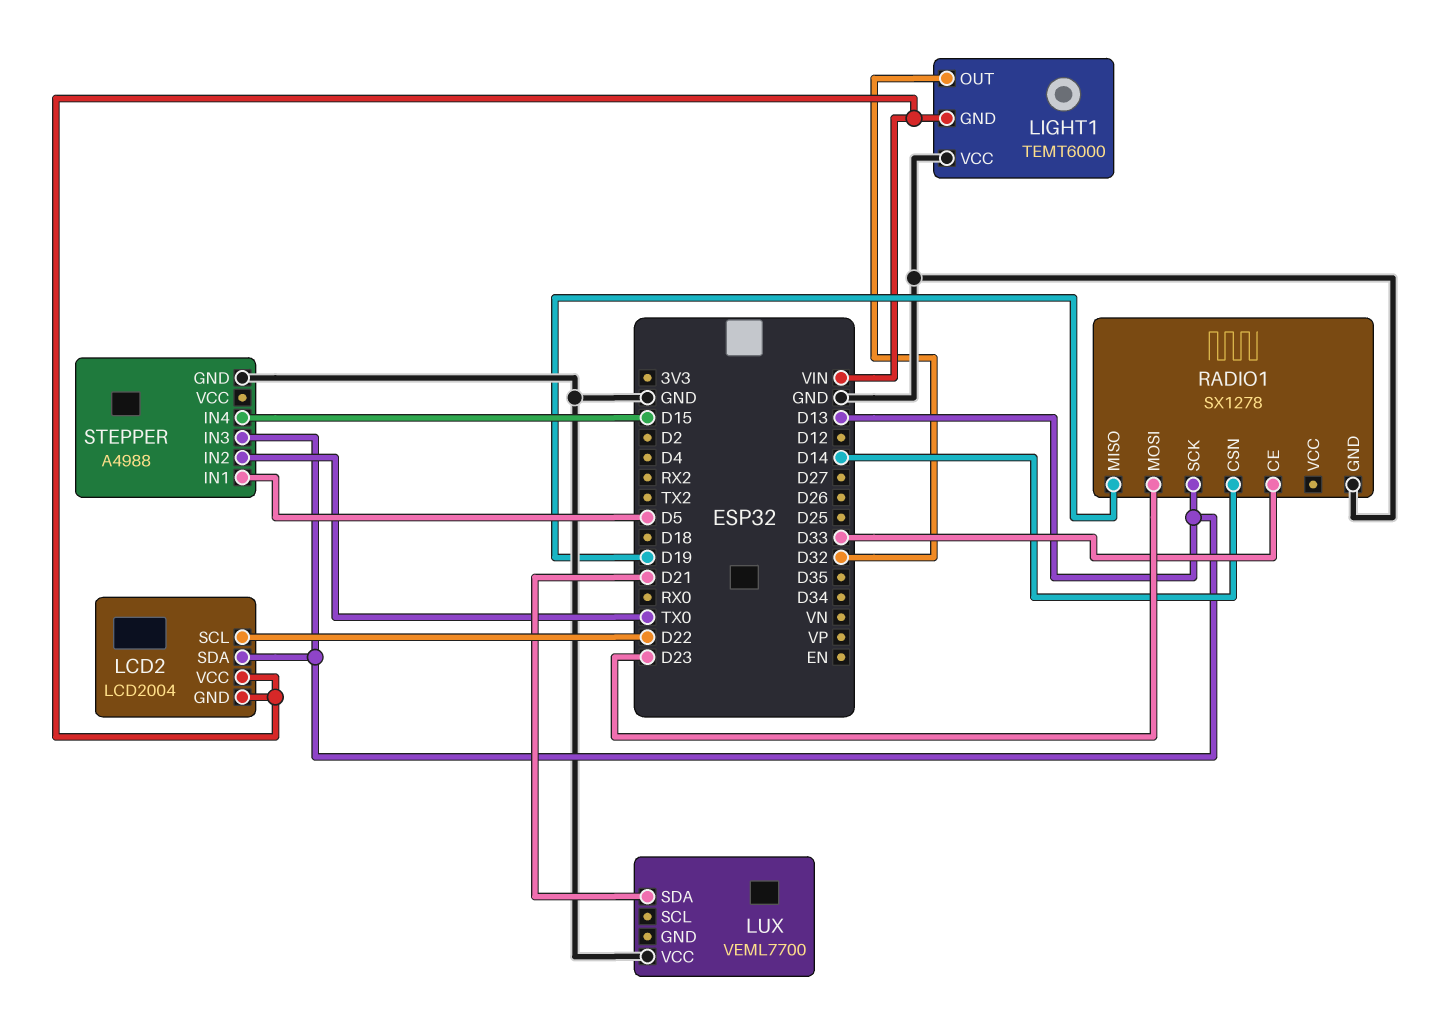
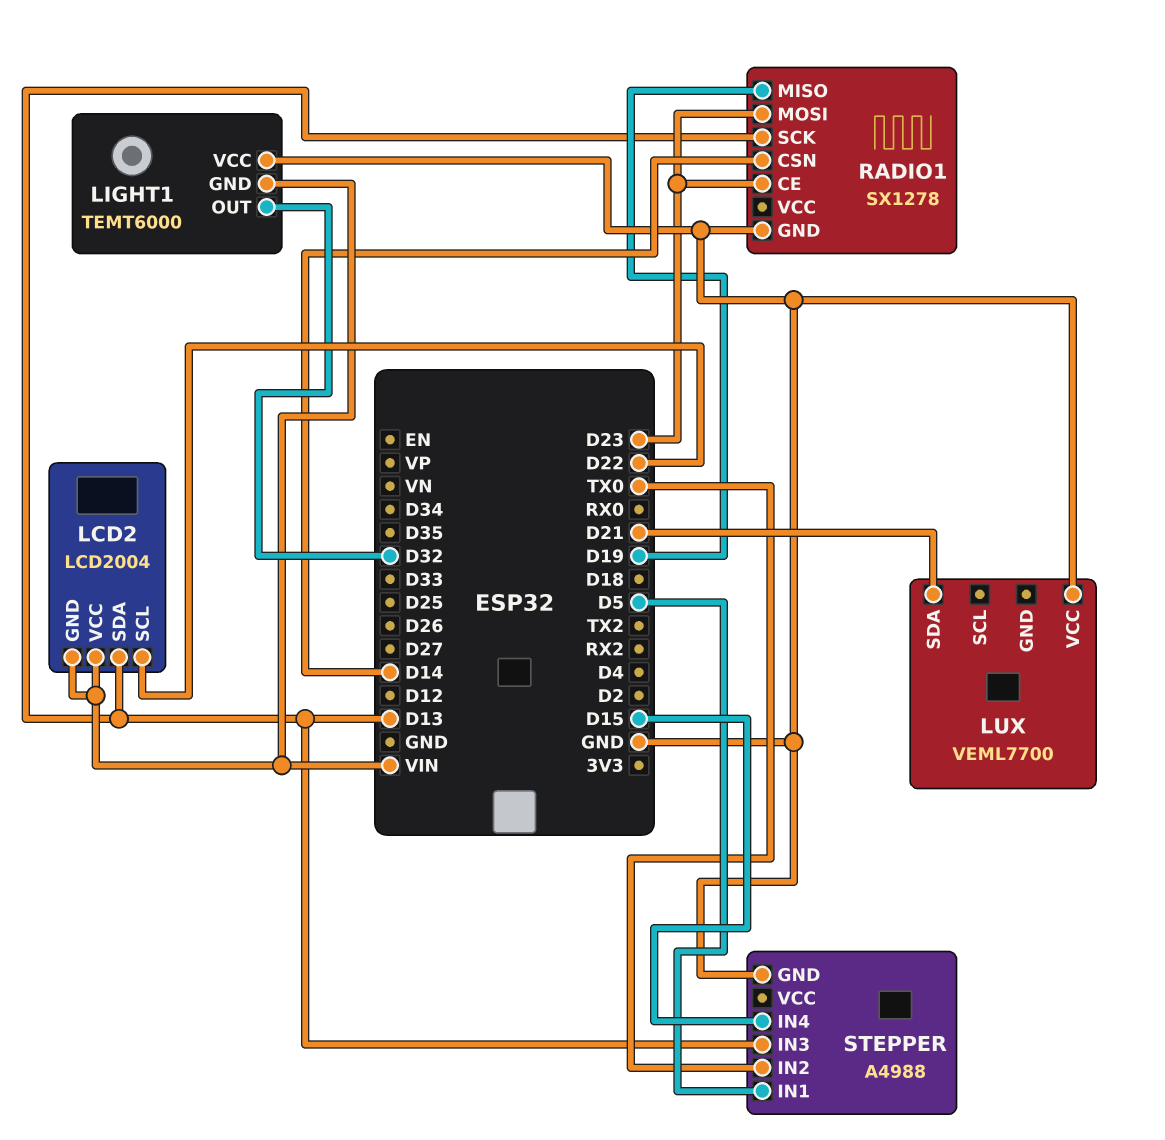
RADIO1 pin CE: D33 -> D23

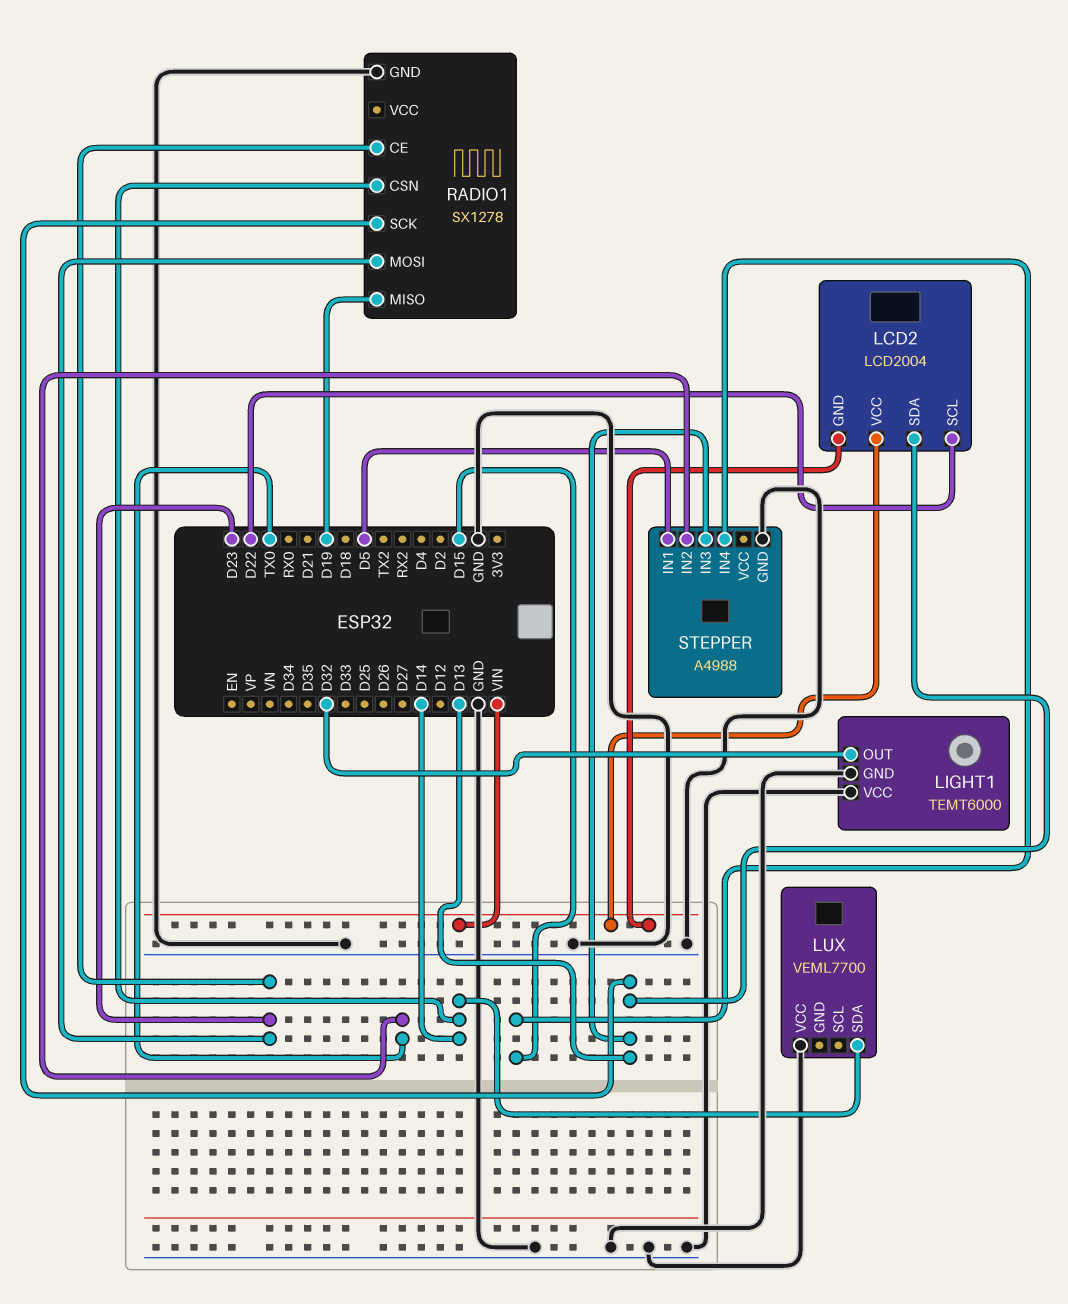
LIGHT1 pin GND: VIN -> GND
LUX pin SDA: D21 -> D14

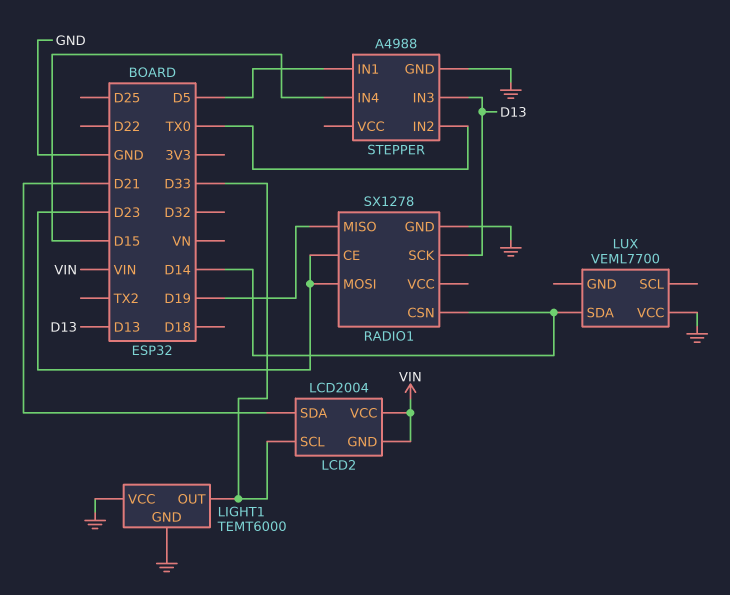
LCD2 pin SCL: D22 -> D33
LCD2 pin SDA: D13 -> D21
LIGHT1 pin OUT: D32 -> D33

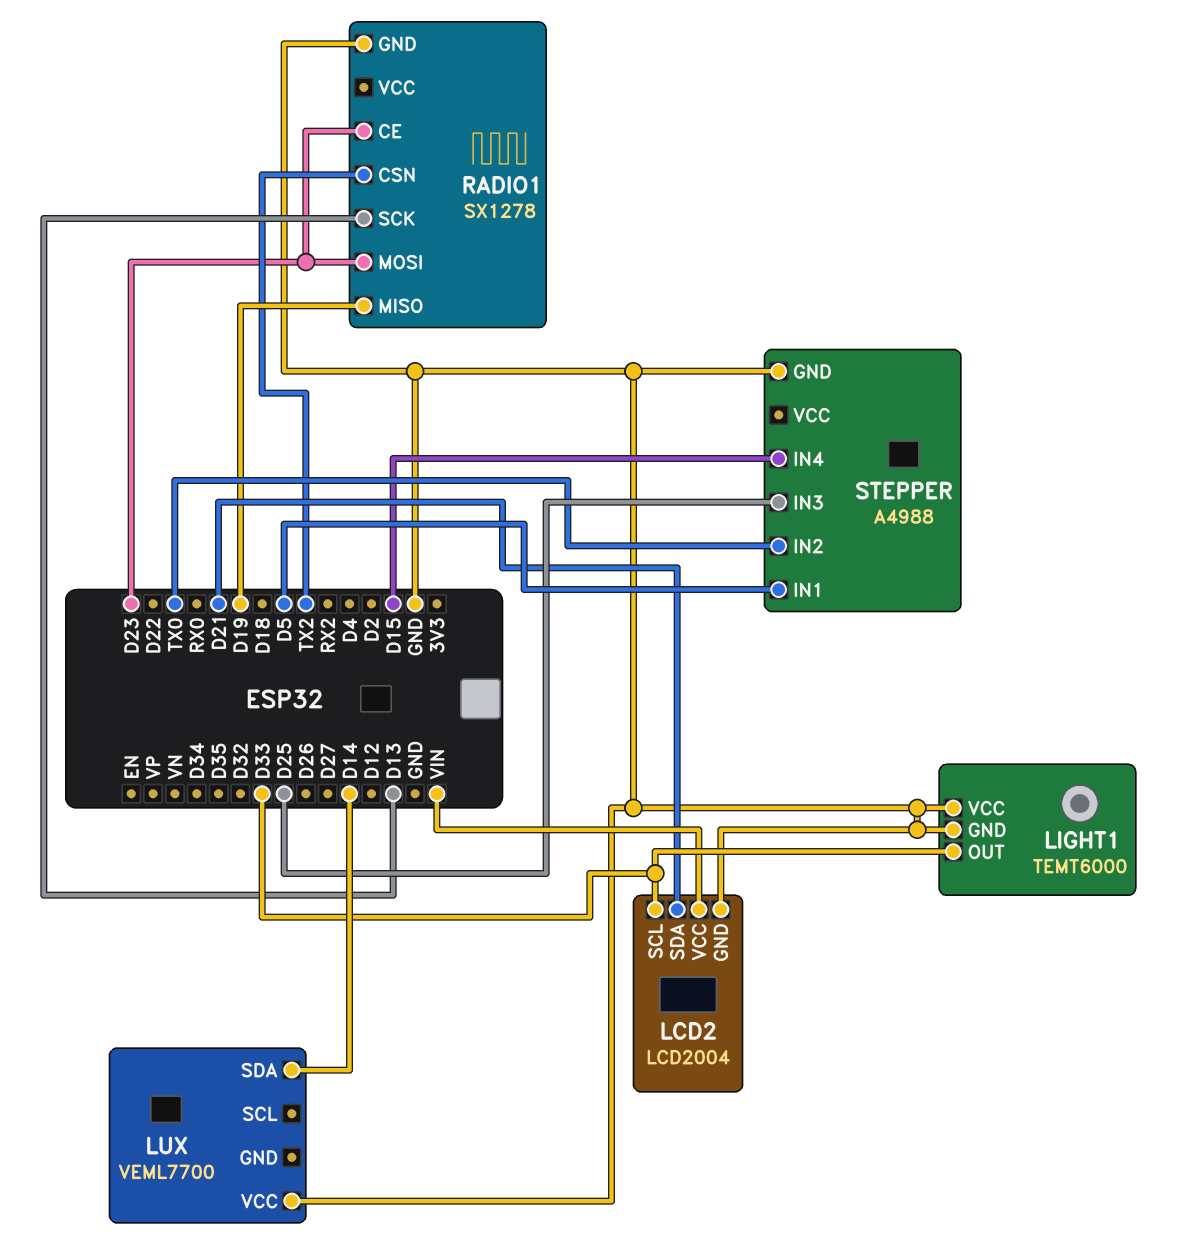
LCD2 pin GND: VIN -> GND
RADIO1 pin CSN: D14 -> TX2
STEPPER pin IN3: D13 -> D25

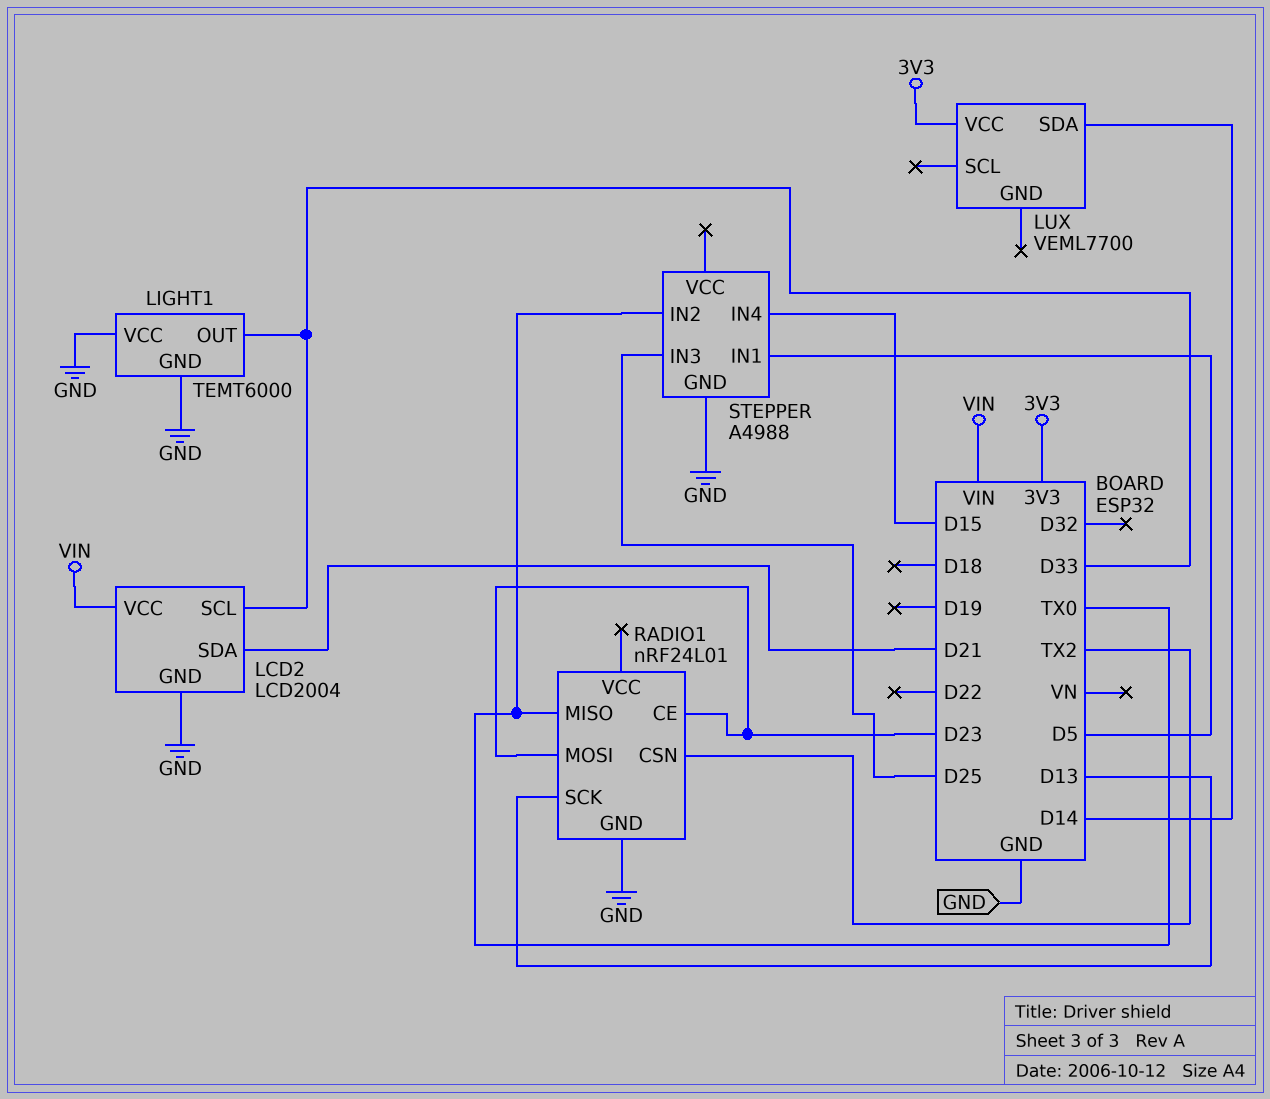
LUX pin VCC: GND -> 3V3
RADIO1: SX1278 -> nRF24L01
RADIO1 pin MISO: D19 -> TX0

